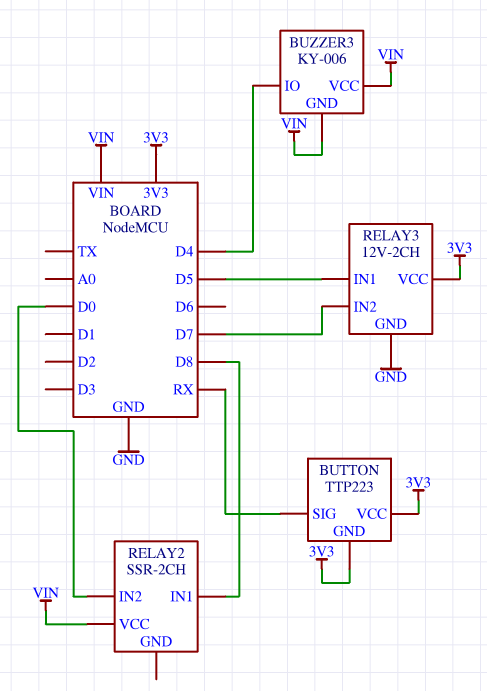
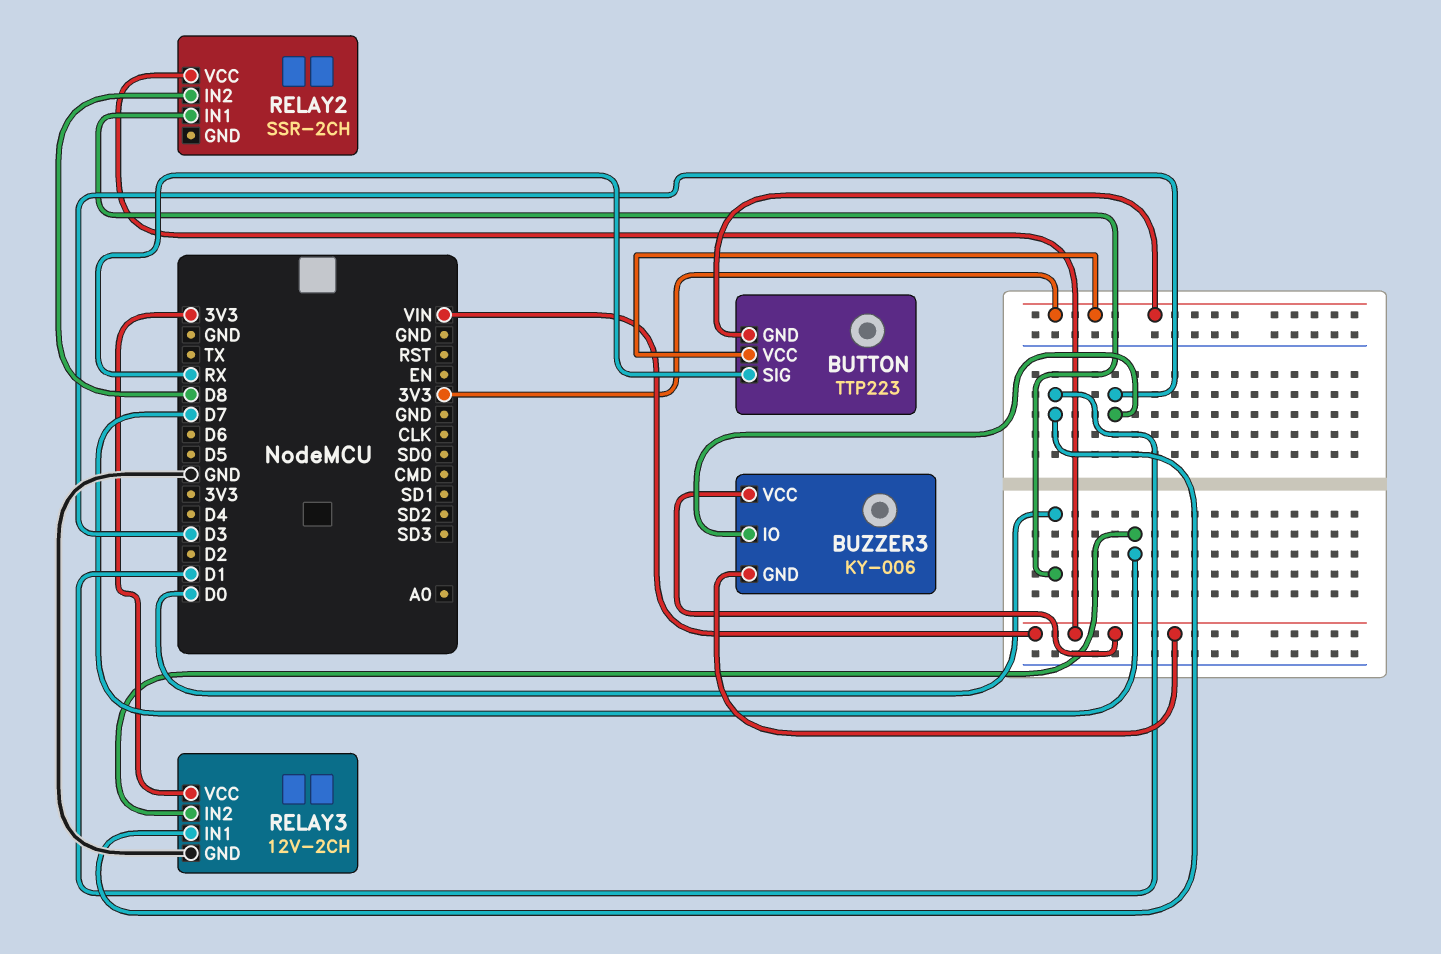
BUZZER3 pin IO: D4 -> D3
RELAY2 pin IN1: D8 -> D0
RELAY2 pin IN2: D0 -> D8
RELAY3 pin IN1: D5 -> D1

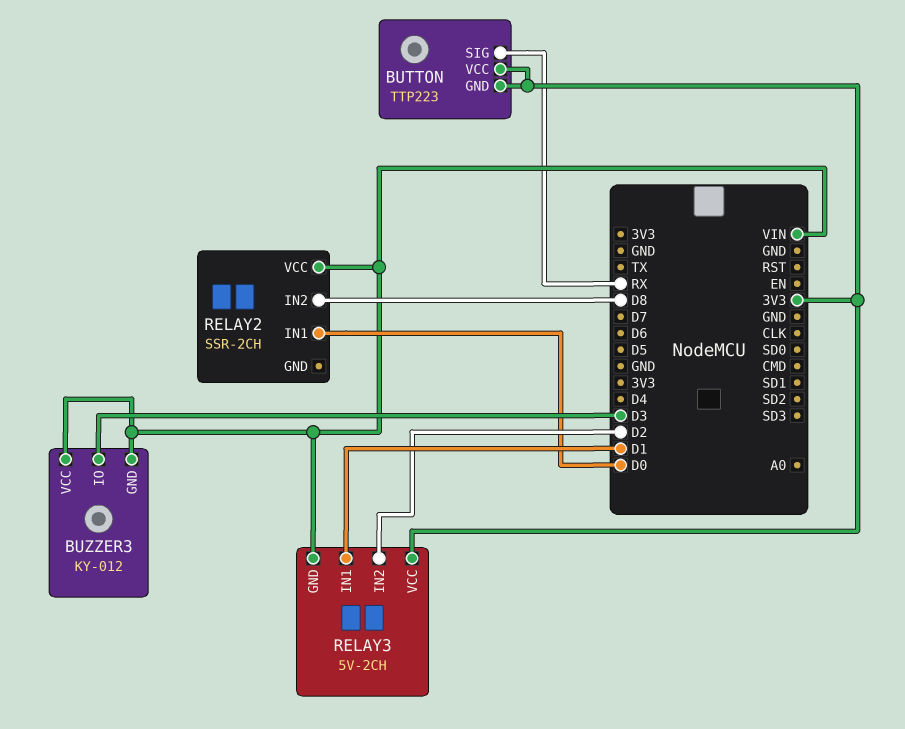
BUZZER3: KY-006 -> KY-012
RELAY3: 12V-2CH -> 5V-2CH
RELAY3 pin GND: GND -> VIN
RELAY3 pin IN2: D7 -> D2

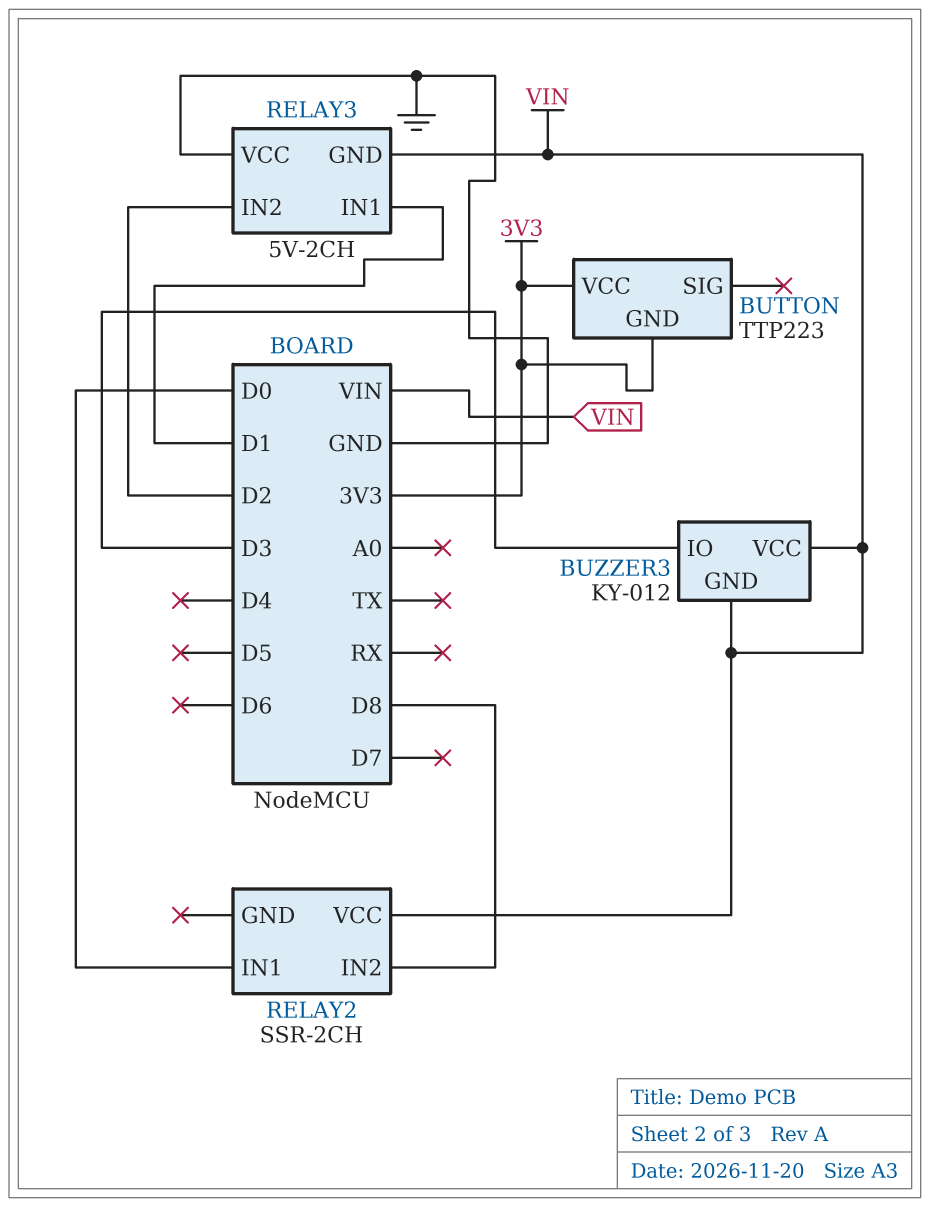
BUTTON pin SIG: RX -> none
RELAY3 pin VCC: 3V3 -> GND

